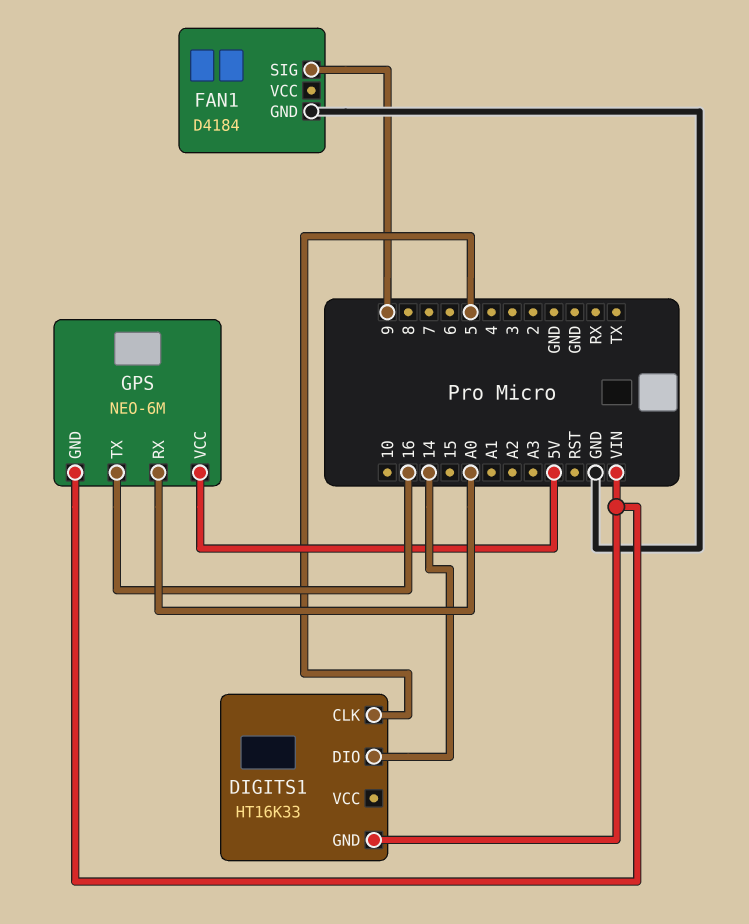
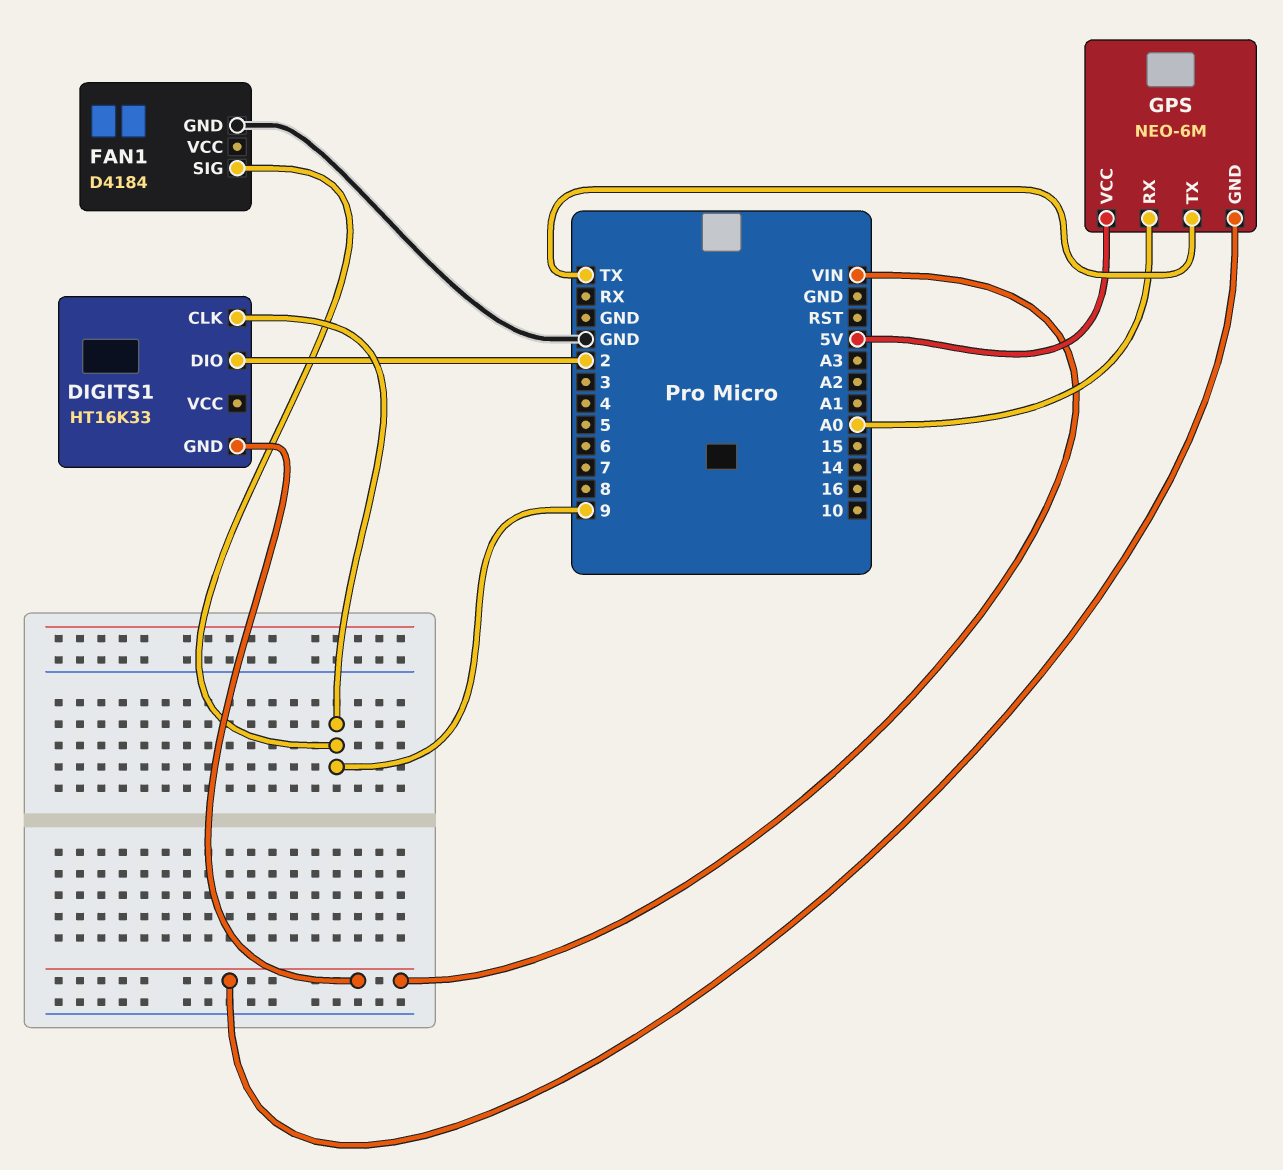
DIGITS1 pin CLK: 5 -> 9
DIGITS1 pin DIO: 14 -> 2
GPS pin TX: 16 -> TX

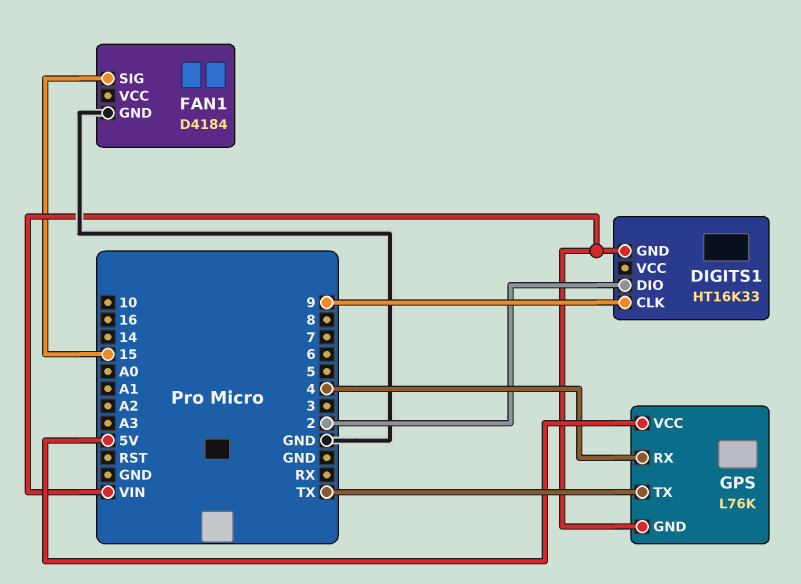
FAN1 pin SIG: 9 -> 15
GPS: NEO-6M -> L76K
GPS pin RX: A0 -> 4

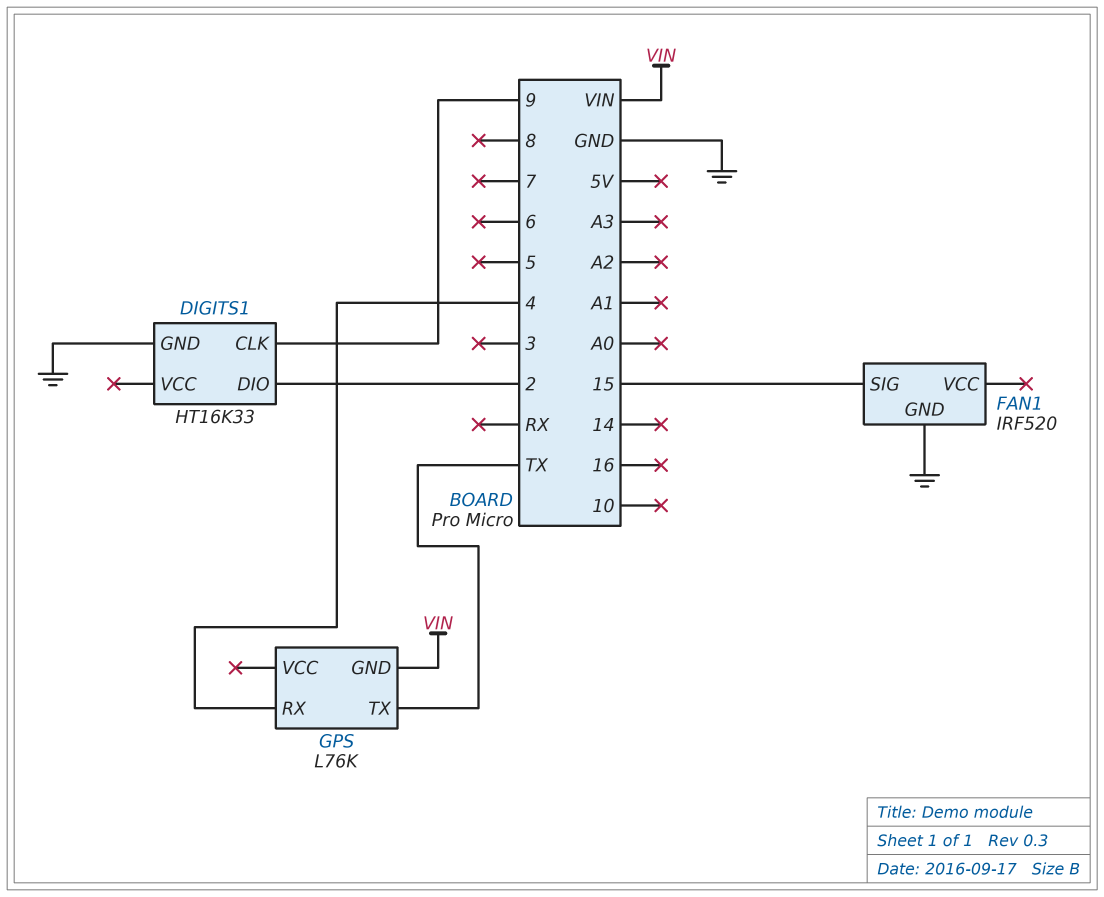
DIGITS1 pin GND: VIN -> GND
FAN1: D4184 -> IRF520
GPS pin VCC: 5V -> none

